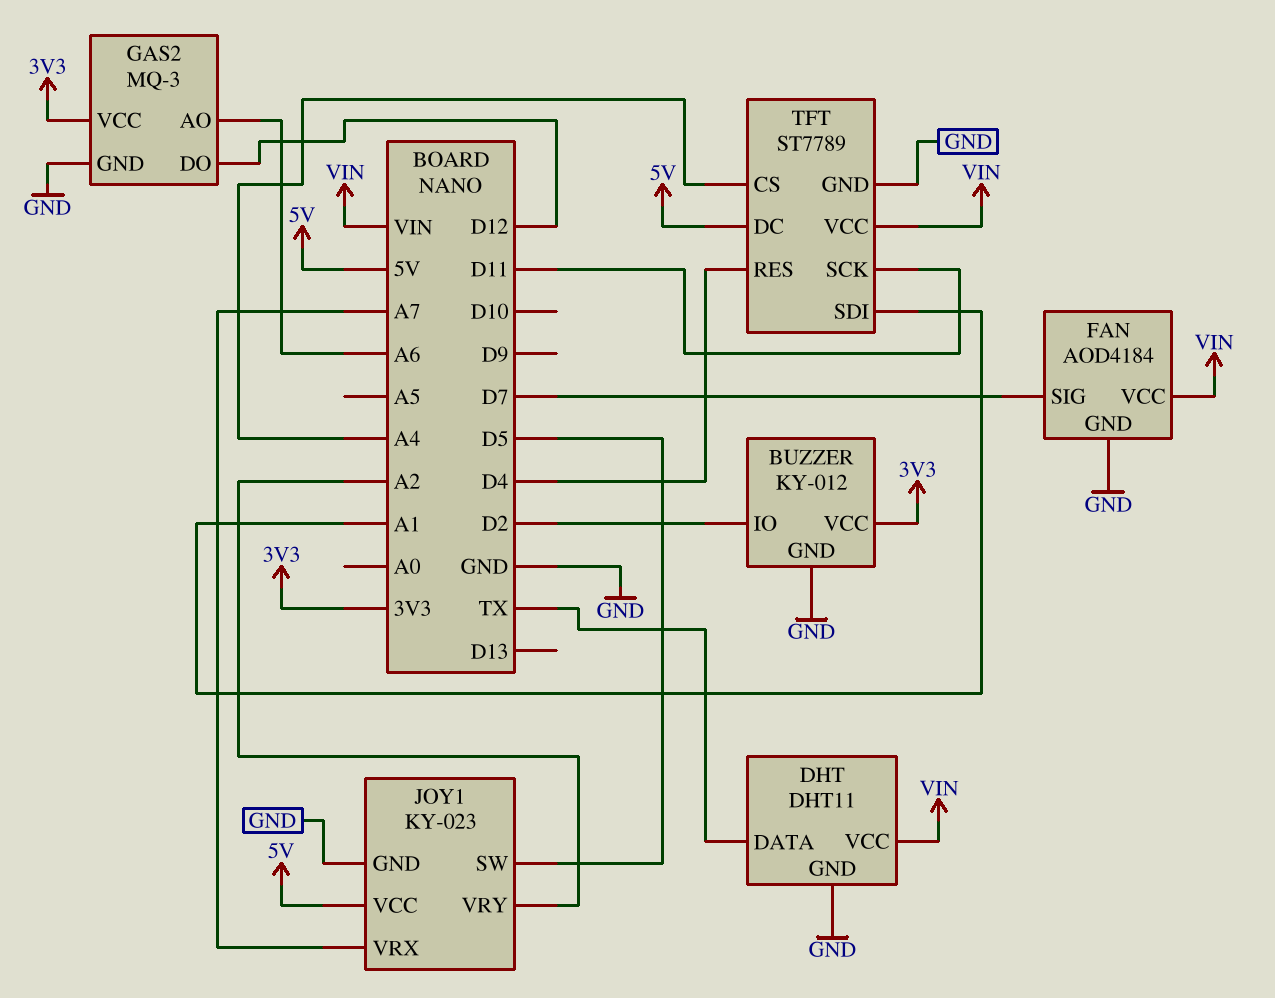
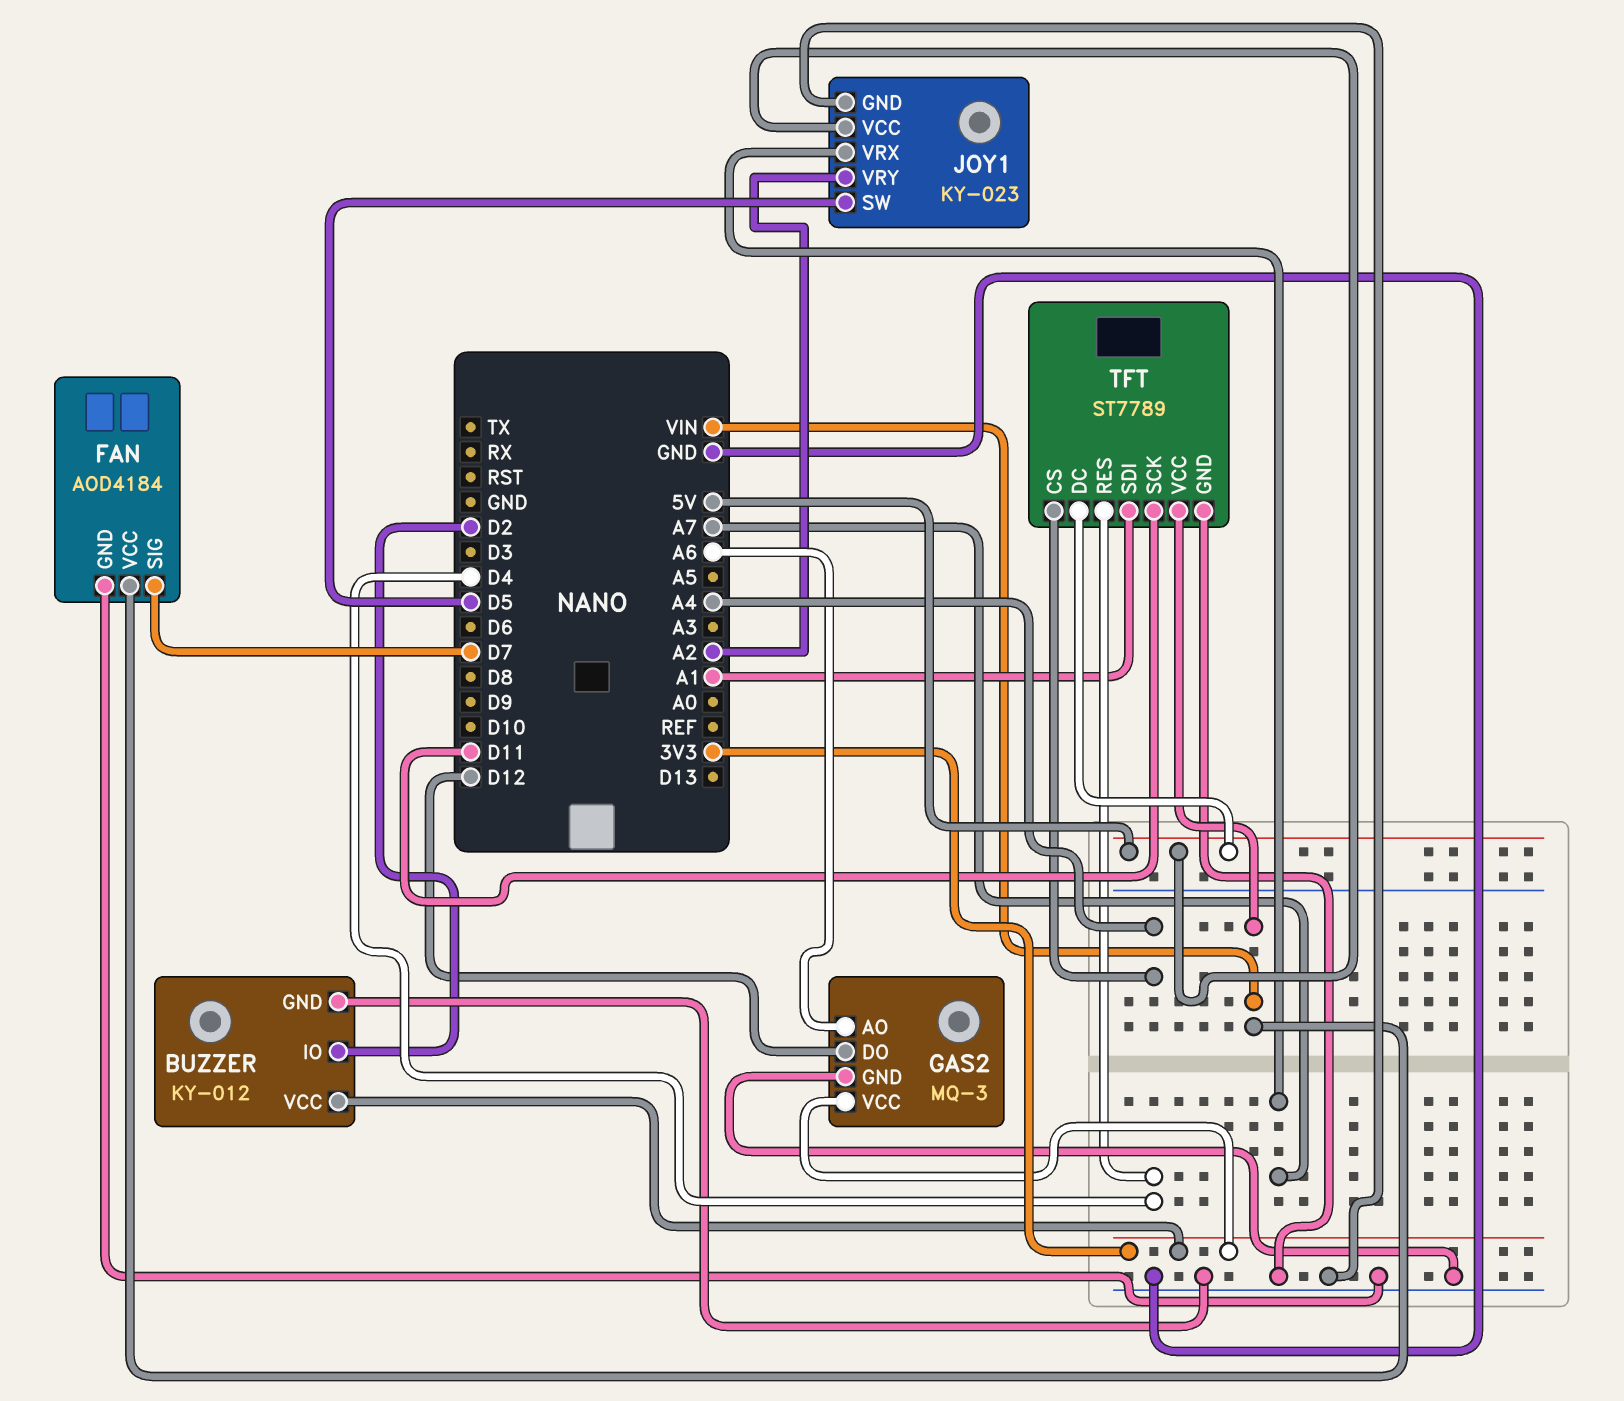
DHT: DHT11 -> none
DHT pin DATA: TX -> none
DHT pin GND: GND -> none
DHT pin VCC: VIN -> none

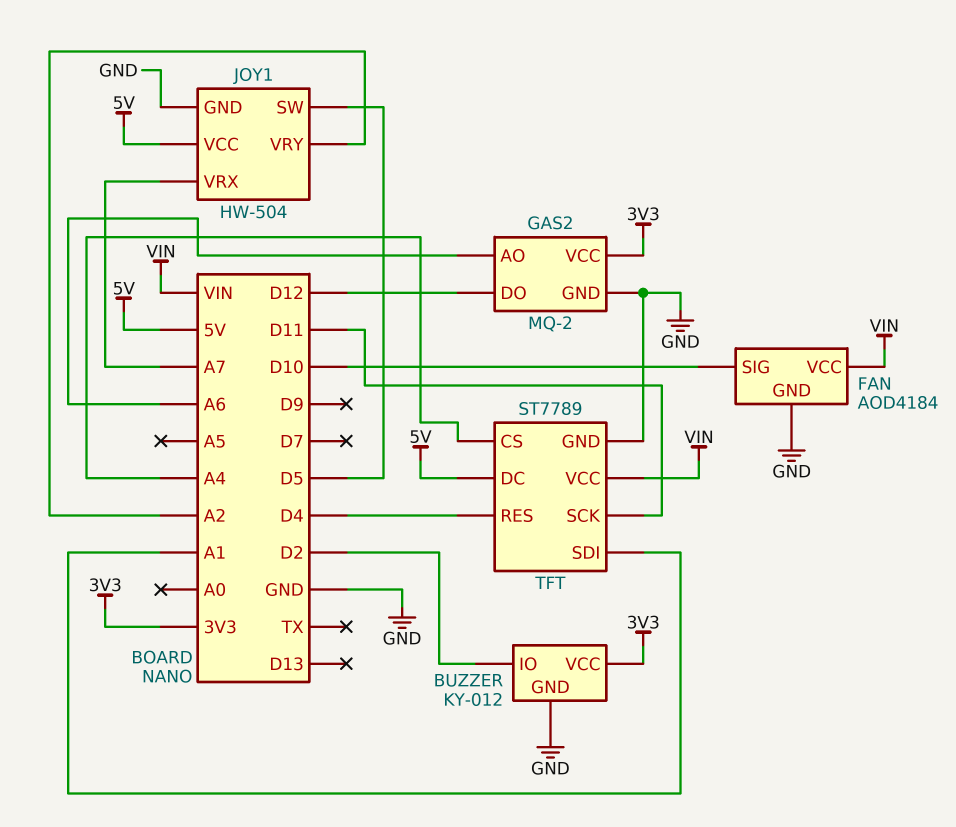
FAN pin SIG: D7 -> D10
GAS2: MQ-3 -> MQ-2
JOY1: KY-023 -> HW-504

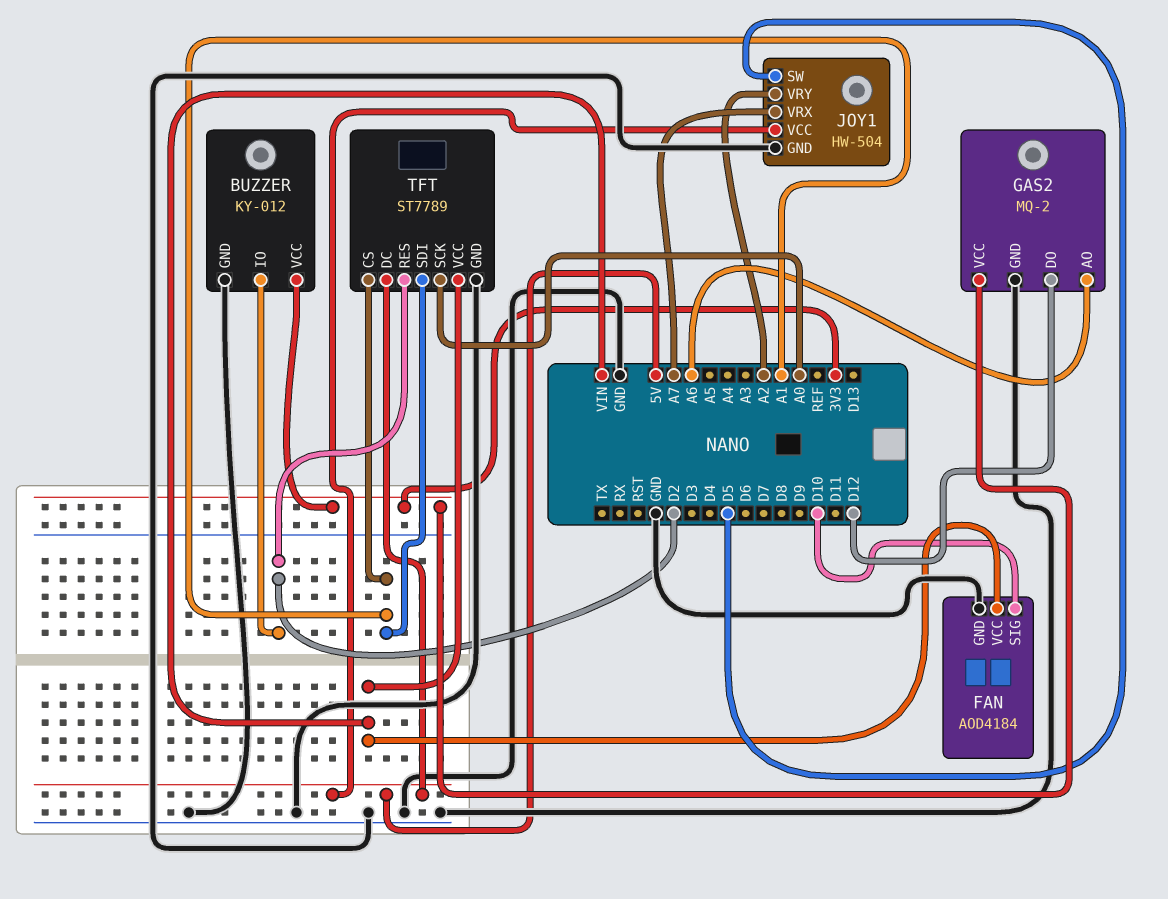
TFT pin CS: A4 -> A1
TFT pin RES: D4 -> D2
TFT pin SCK: D11 -> A0

